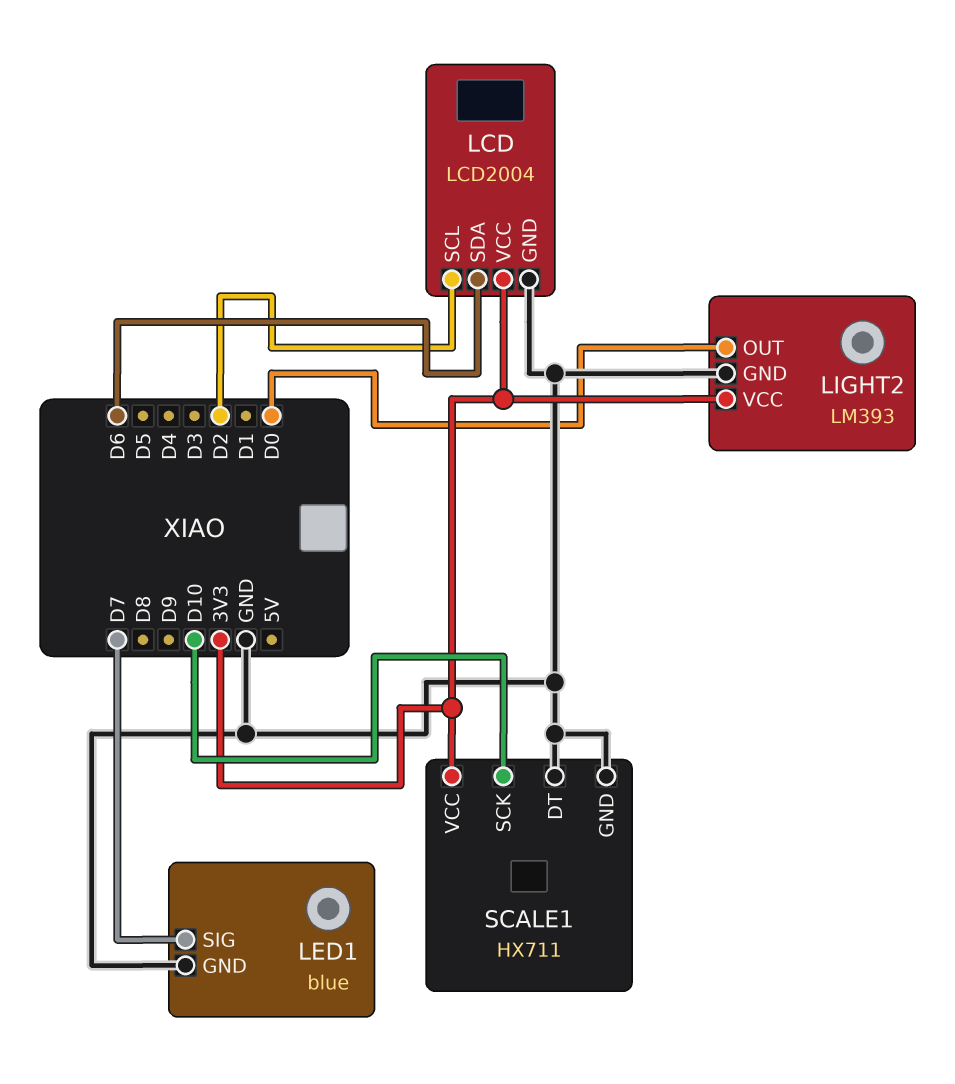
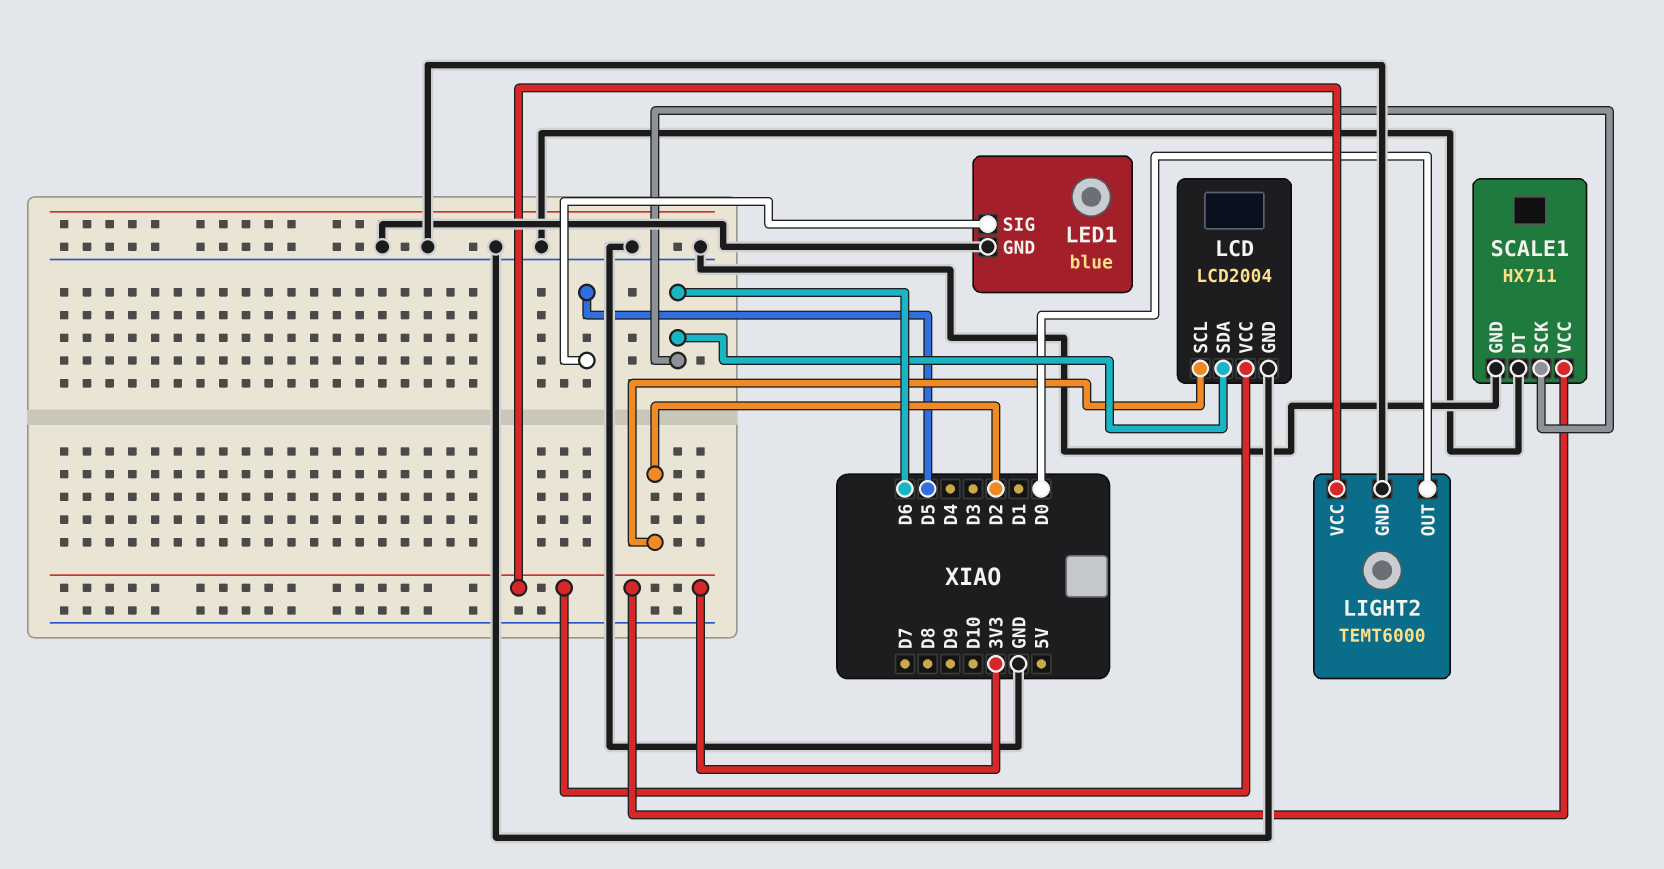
LED1 pin SIG: D7 -> D5
LIGHT2: LM393 -> TEMT6000
SCALE1 pin SCK: D10 -> D6

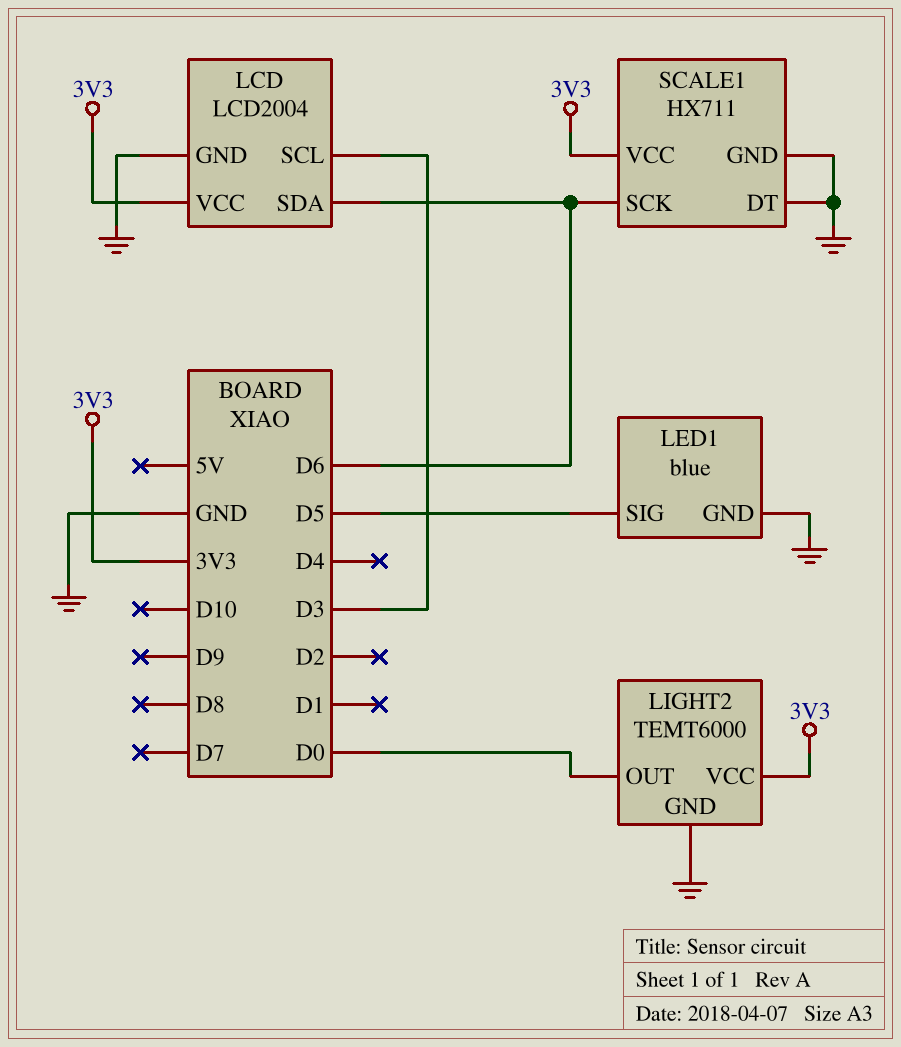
LCD pin SCL: D2 -> D3

